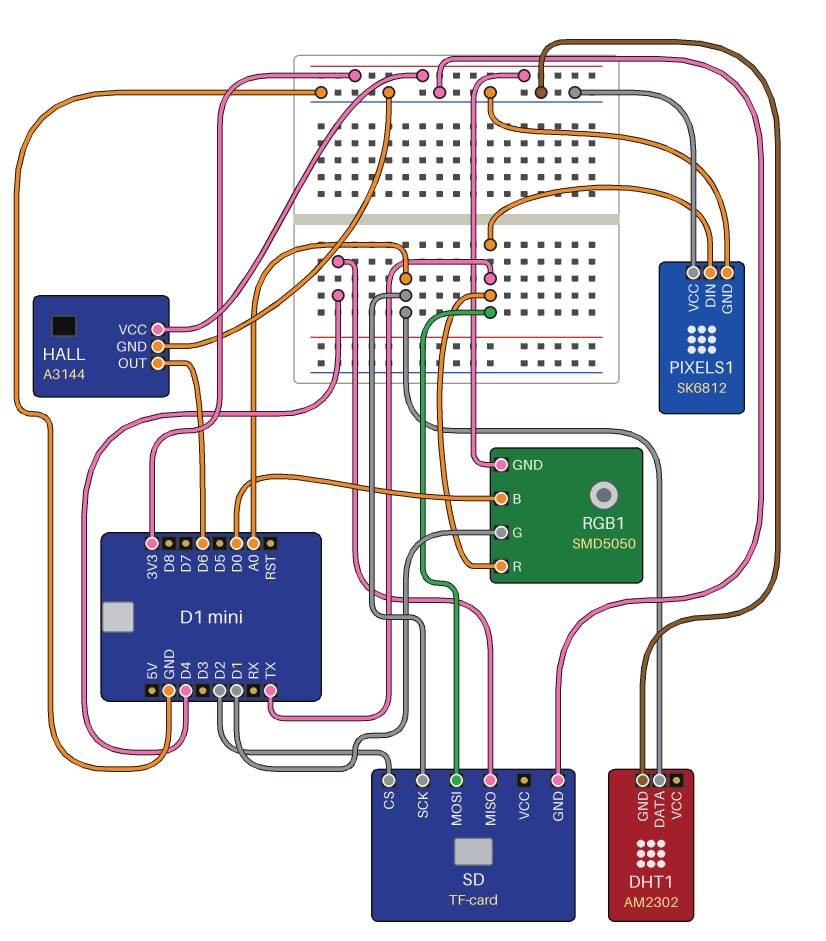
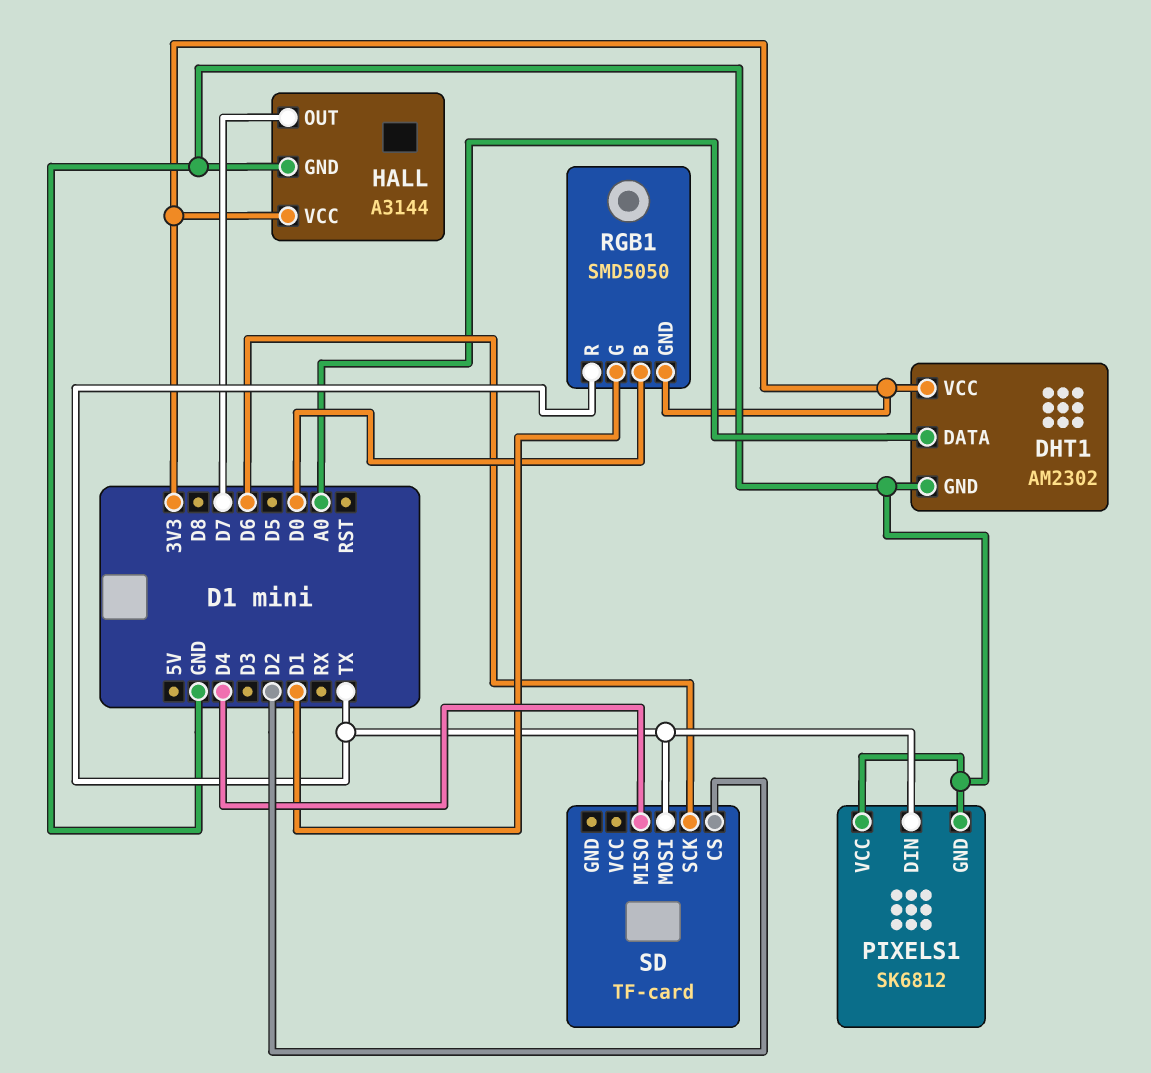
DHT1 pin VCC: none -> 3V3
HALL pin OUT: D6 -> D7
SD pin GND: GND -> none
SD pin SCK: A0 -> D6

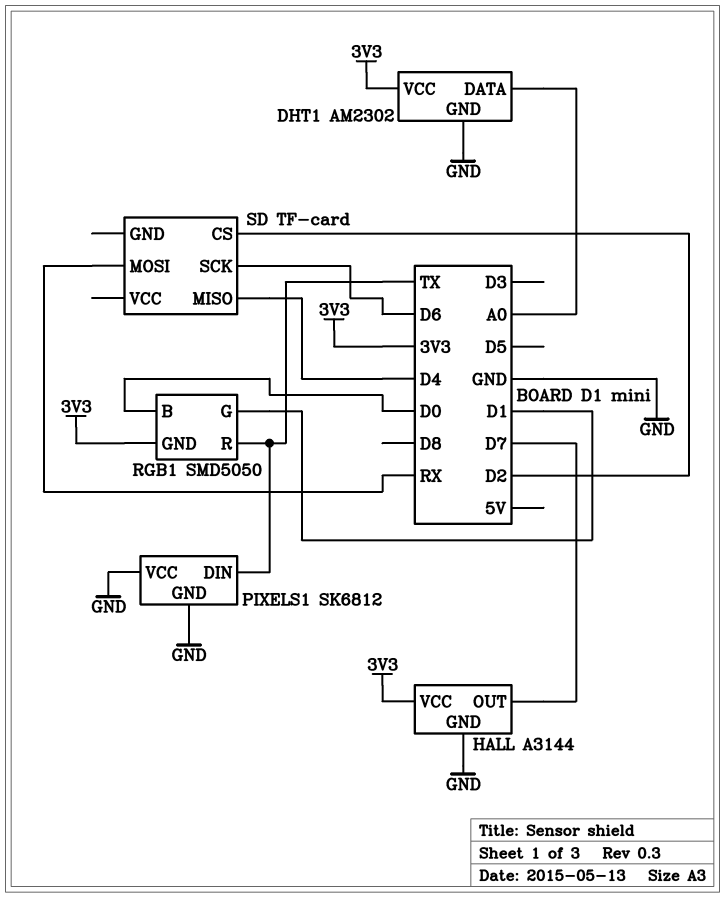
SD pin MOSI: TX -> RX

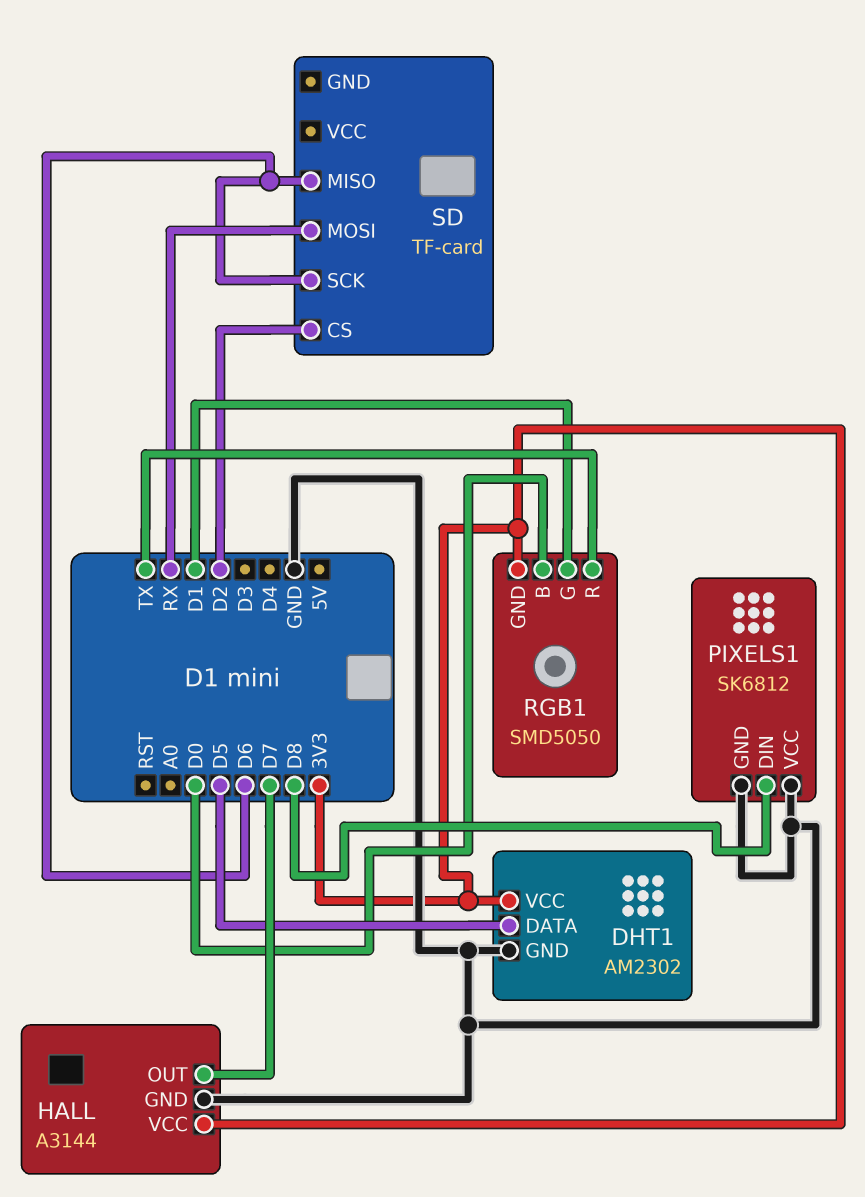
DHT1 pin DATA: A0 -> D5
PIXELS1 pin DIN: TX -> D8
SD pin MISO: D4 -> D6

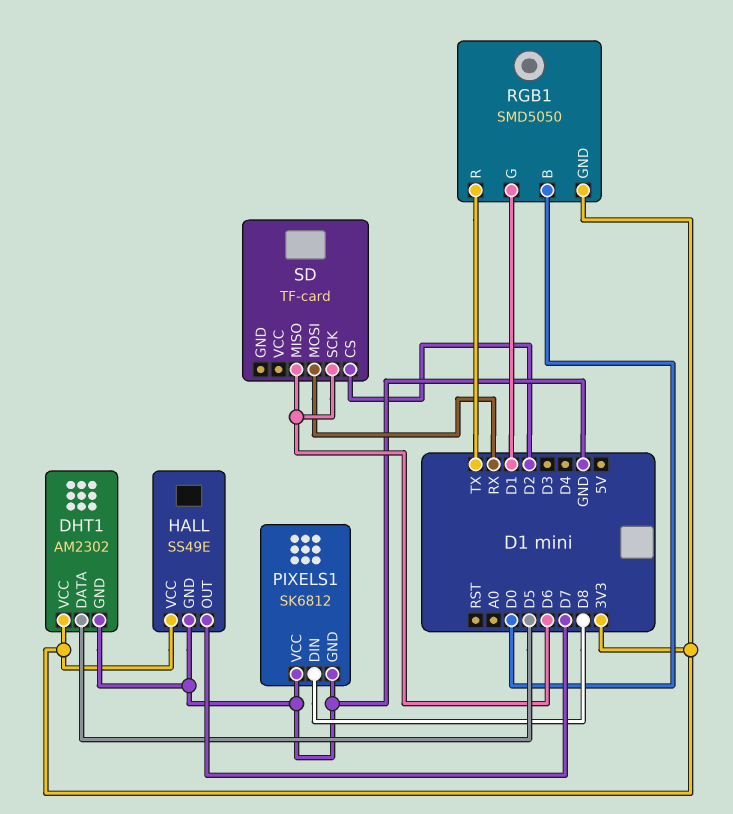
HALL: A3144 -> SS49E

